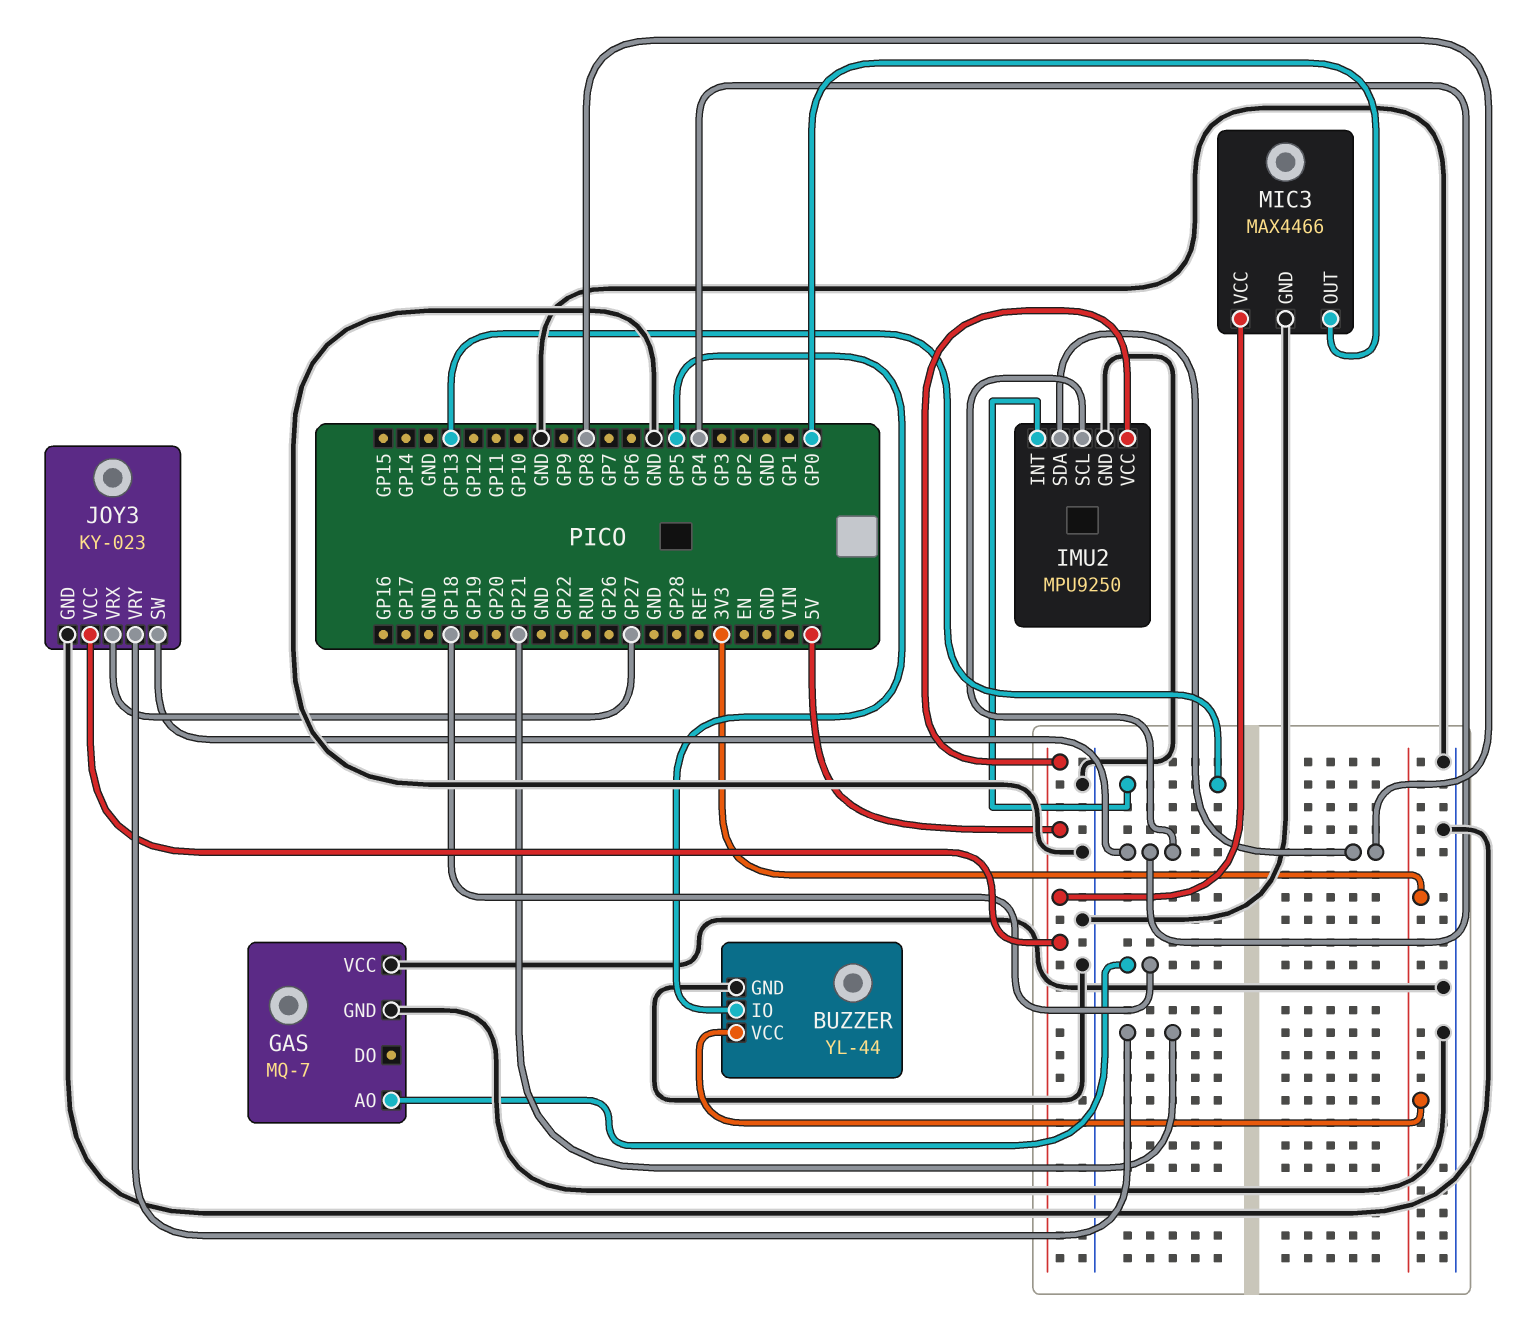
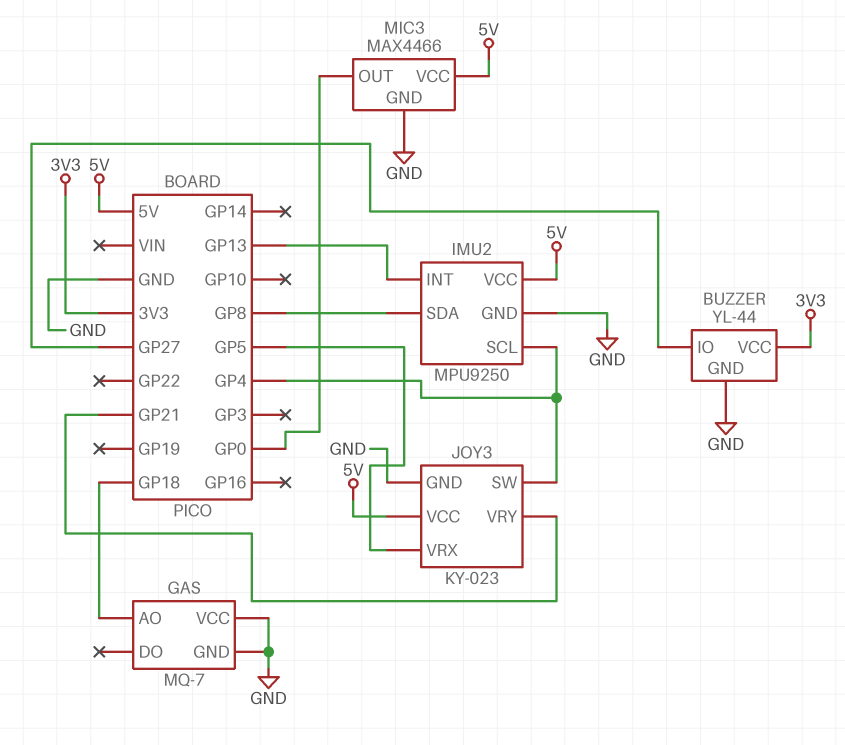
BUZZER pin IO: GP5 -> GP27
JOY3 pin VRX: GP27 -> GP5

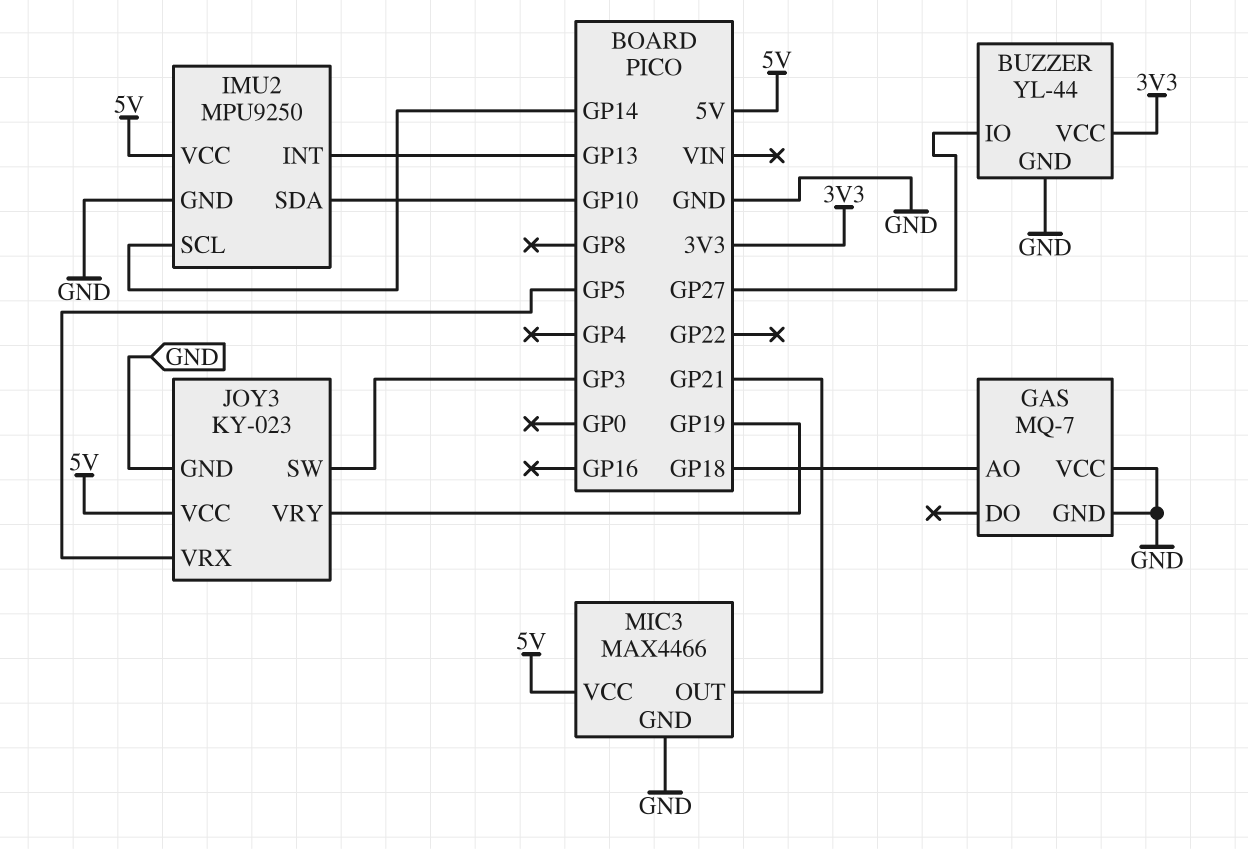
IMU2 pin SCL: GP4 -> GP14
IMU2 pin SDA: GP8 -> GP10
JOY3 pin SW: GP4 -> GP3
JOY3 pin VRY: GP21 -> GP19
MIC3 pin OUT: GP0 -> GP21

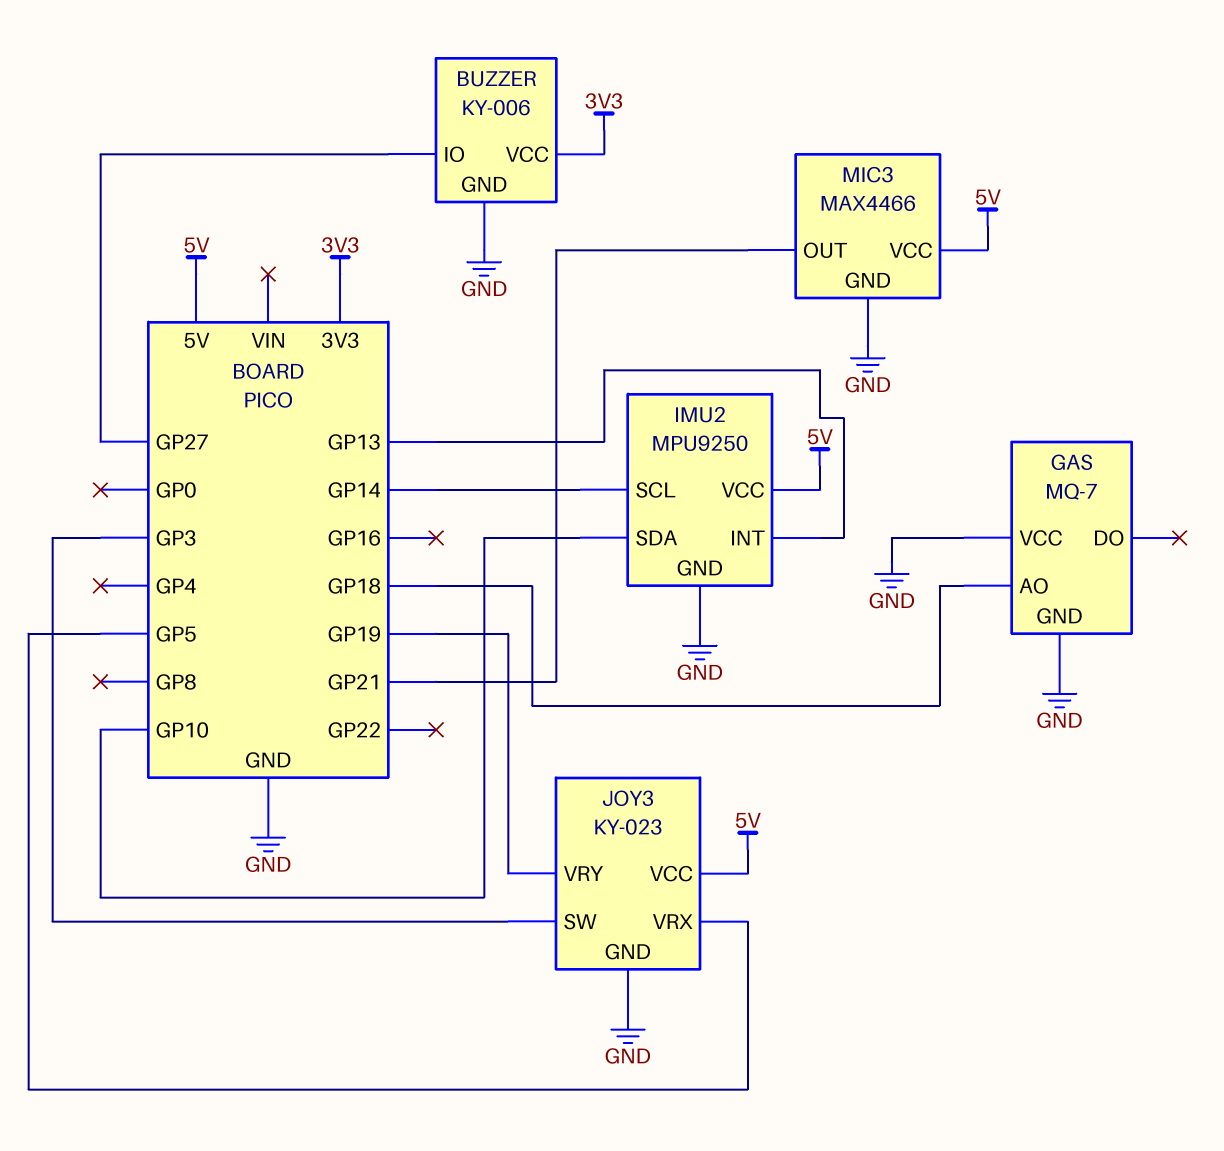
BUZZER: YL-44 -> KY-006

